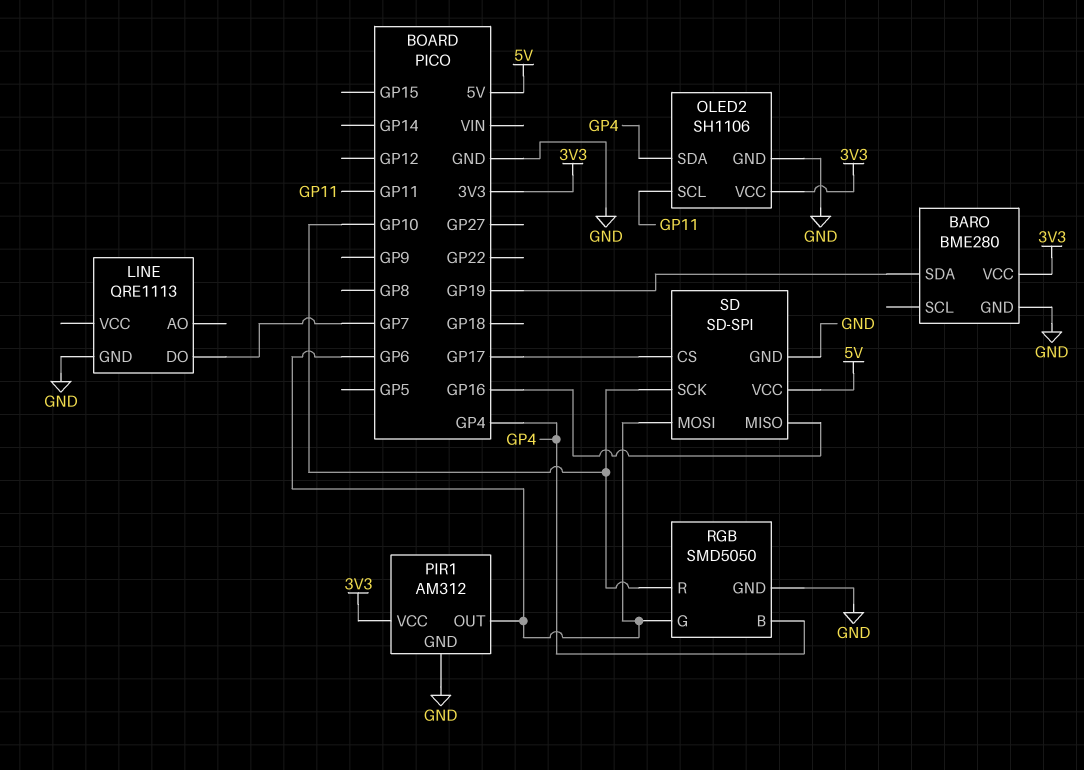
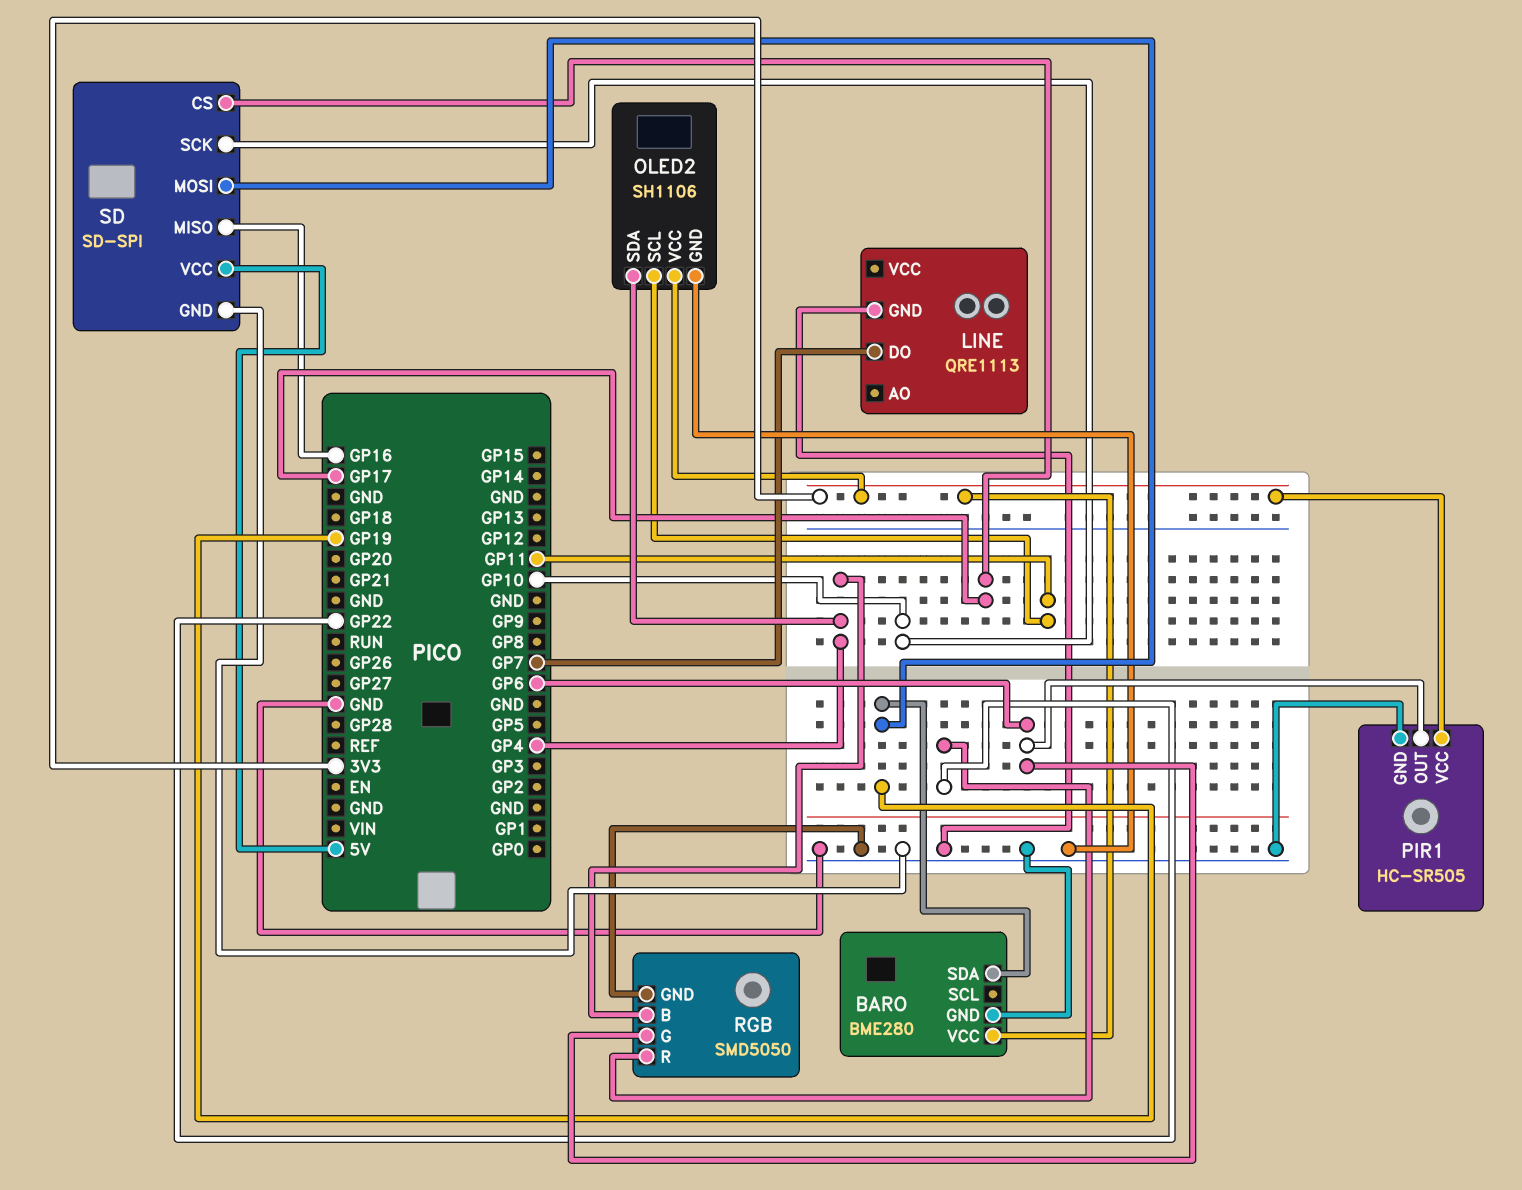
PIR1: AM312 -> HC-SR505
RGB pin R: GP10 -> GP22
SD pin MOSI: GP6 -> GP19

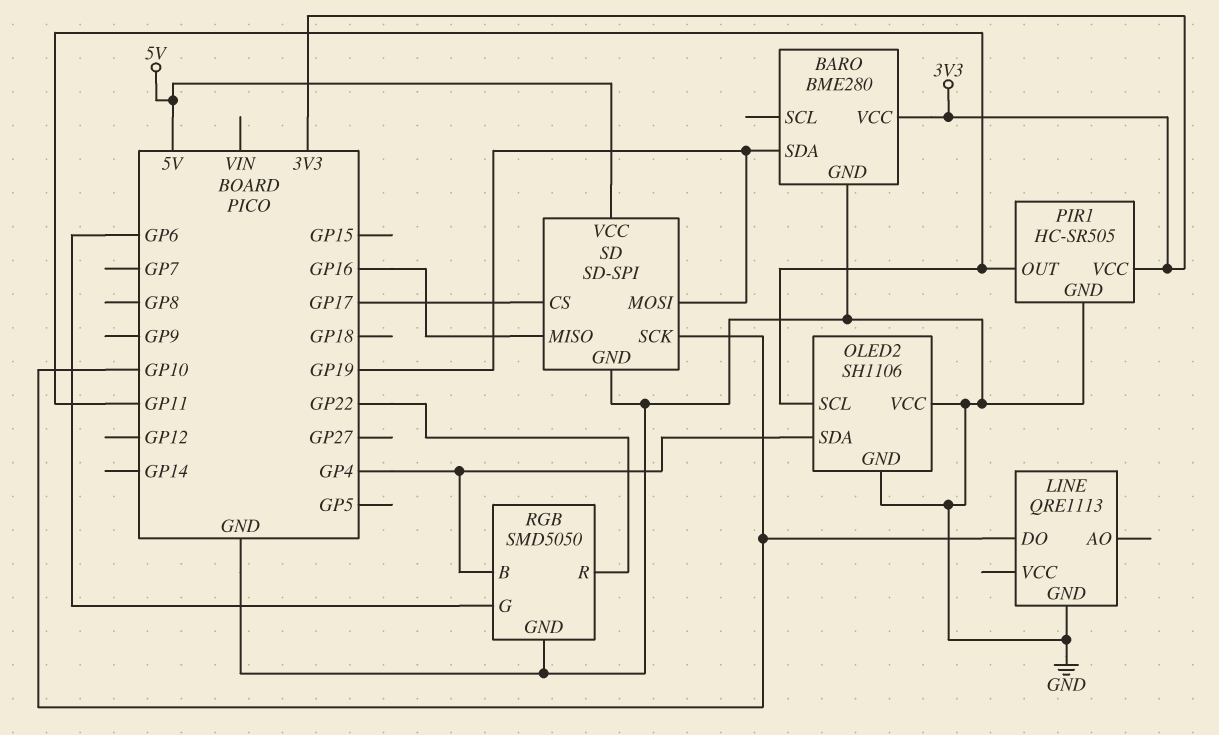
LINE pin DO: GP7 -> GP10
OLED2 pin VCC: 3V3 -> GND
PIR1 pin OUT: GP6 -> GP11

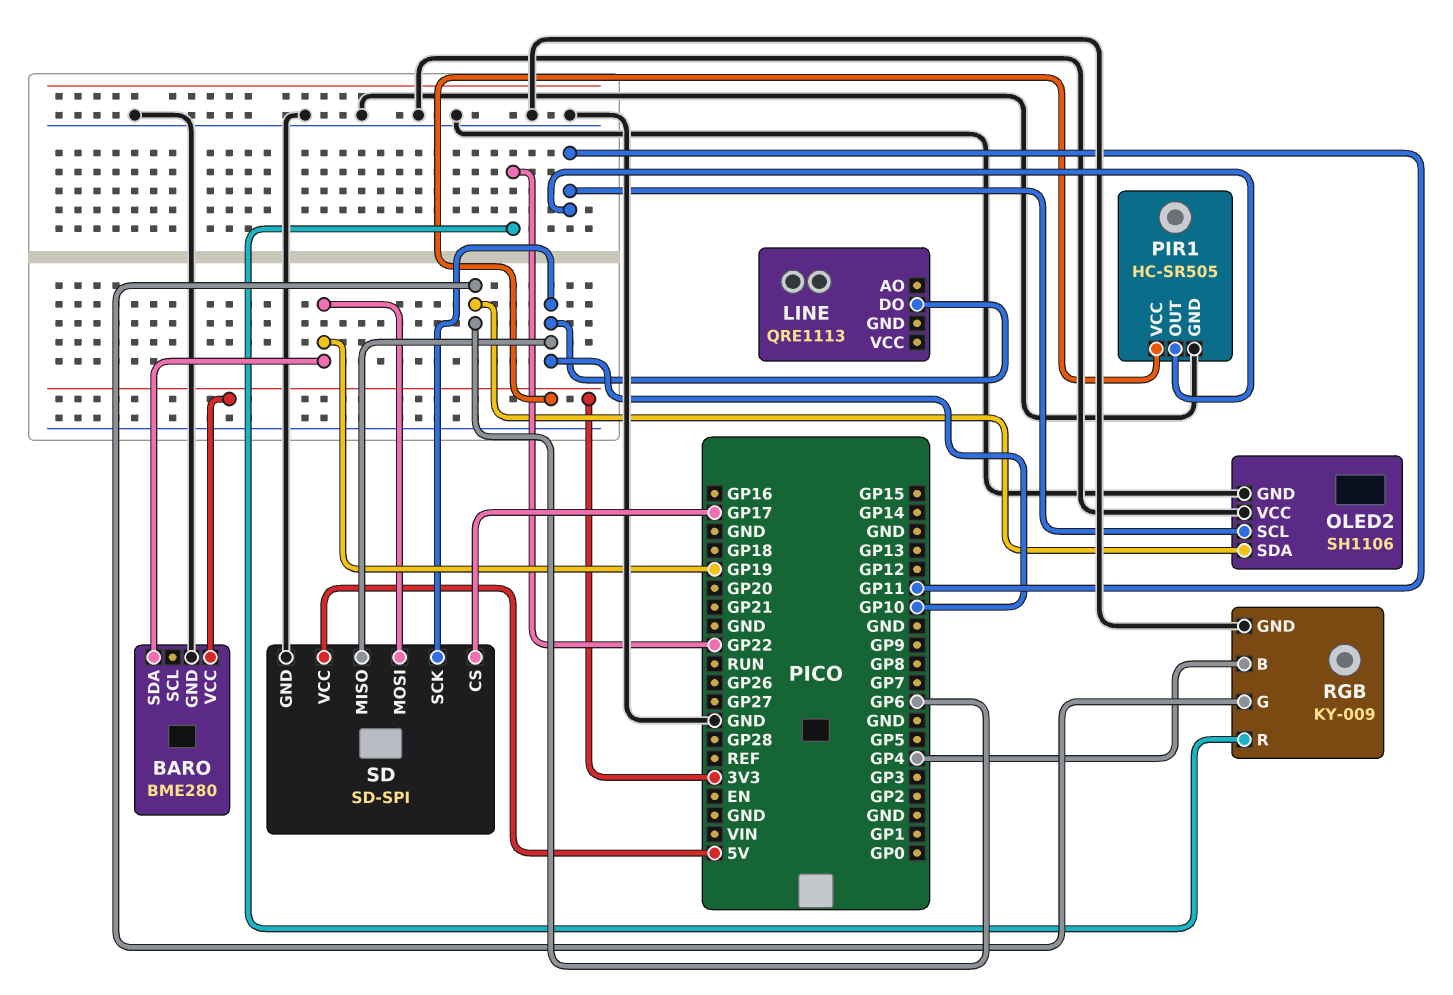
LINE pin GND: GND -> none
OLED2 pin SDA: GP4 -> GP6
RGB: SMD5050 -> KY-009
SD pin MISO: GP16 -> GP10

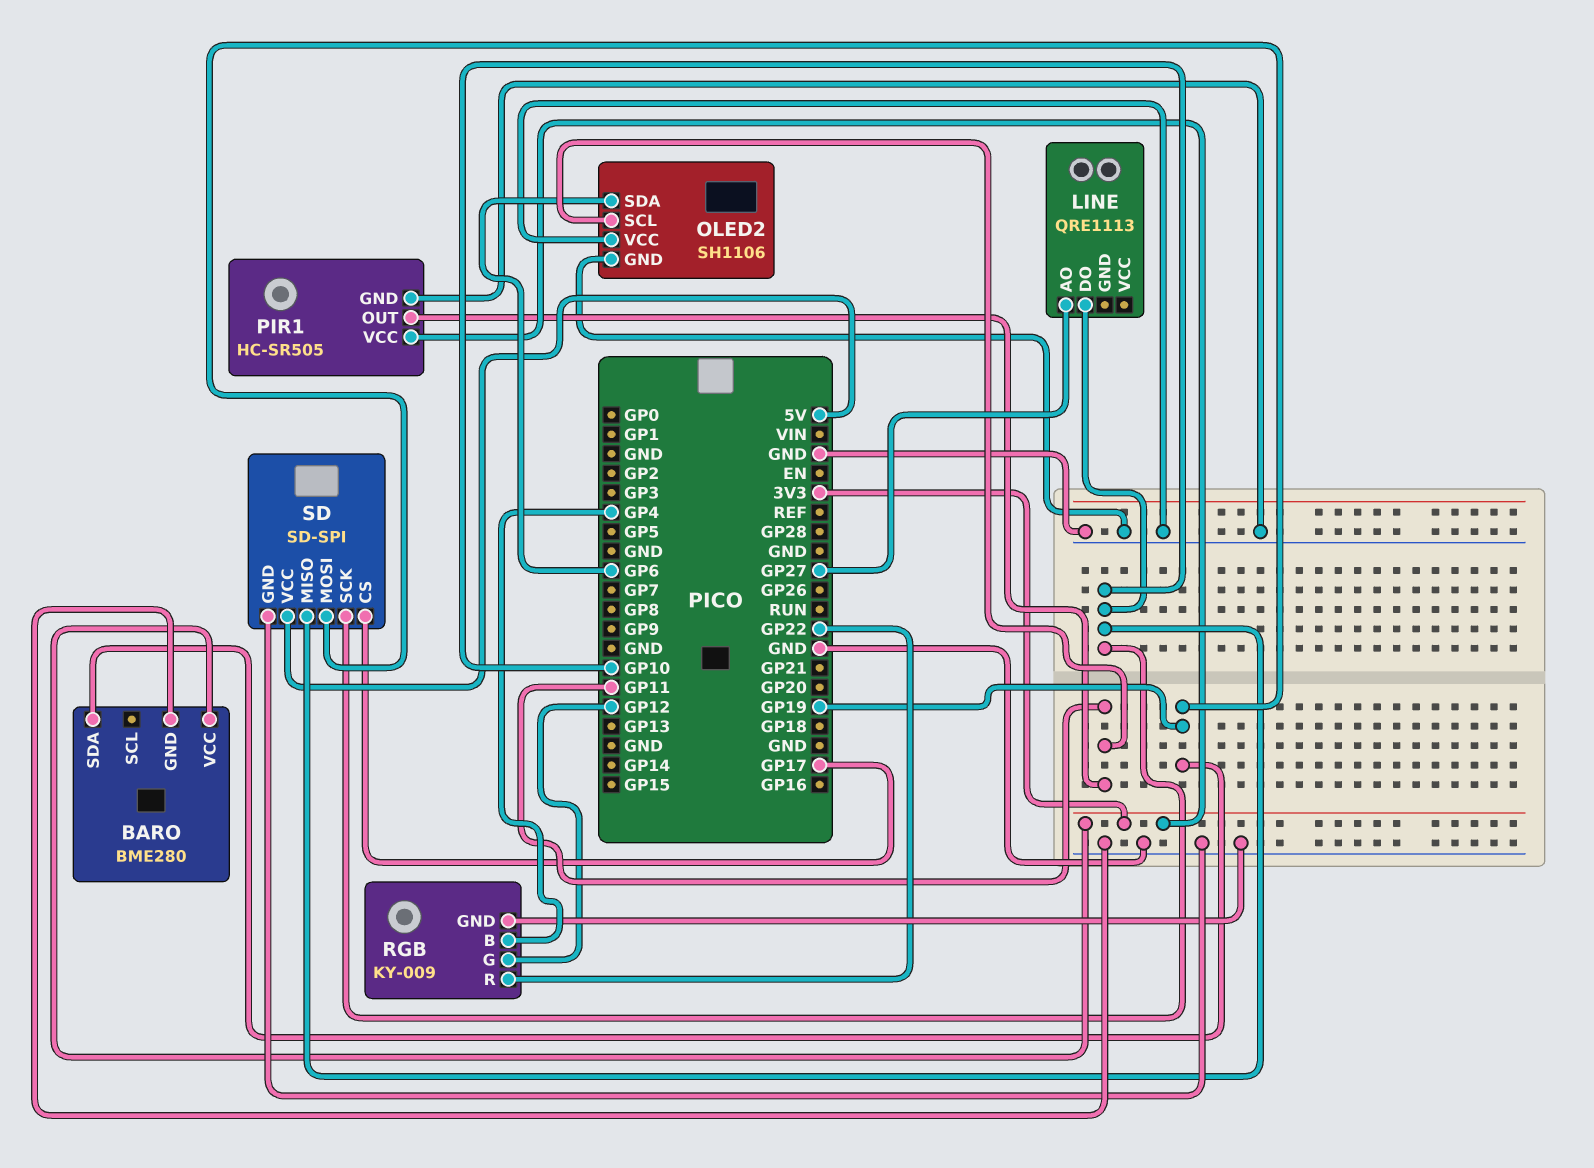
LINE pin AO: none -> GP27
RGB pin G: GP6 -> GP12

